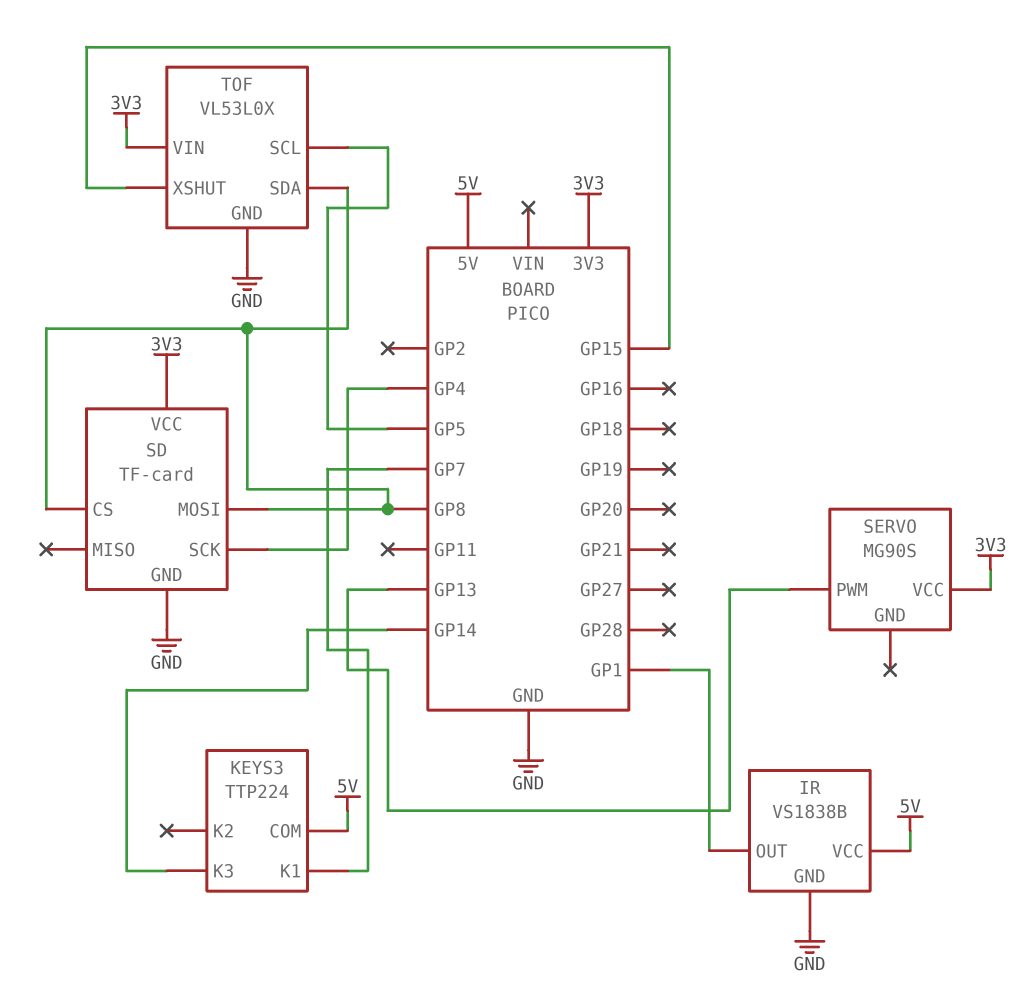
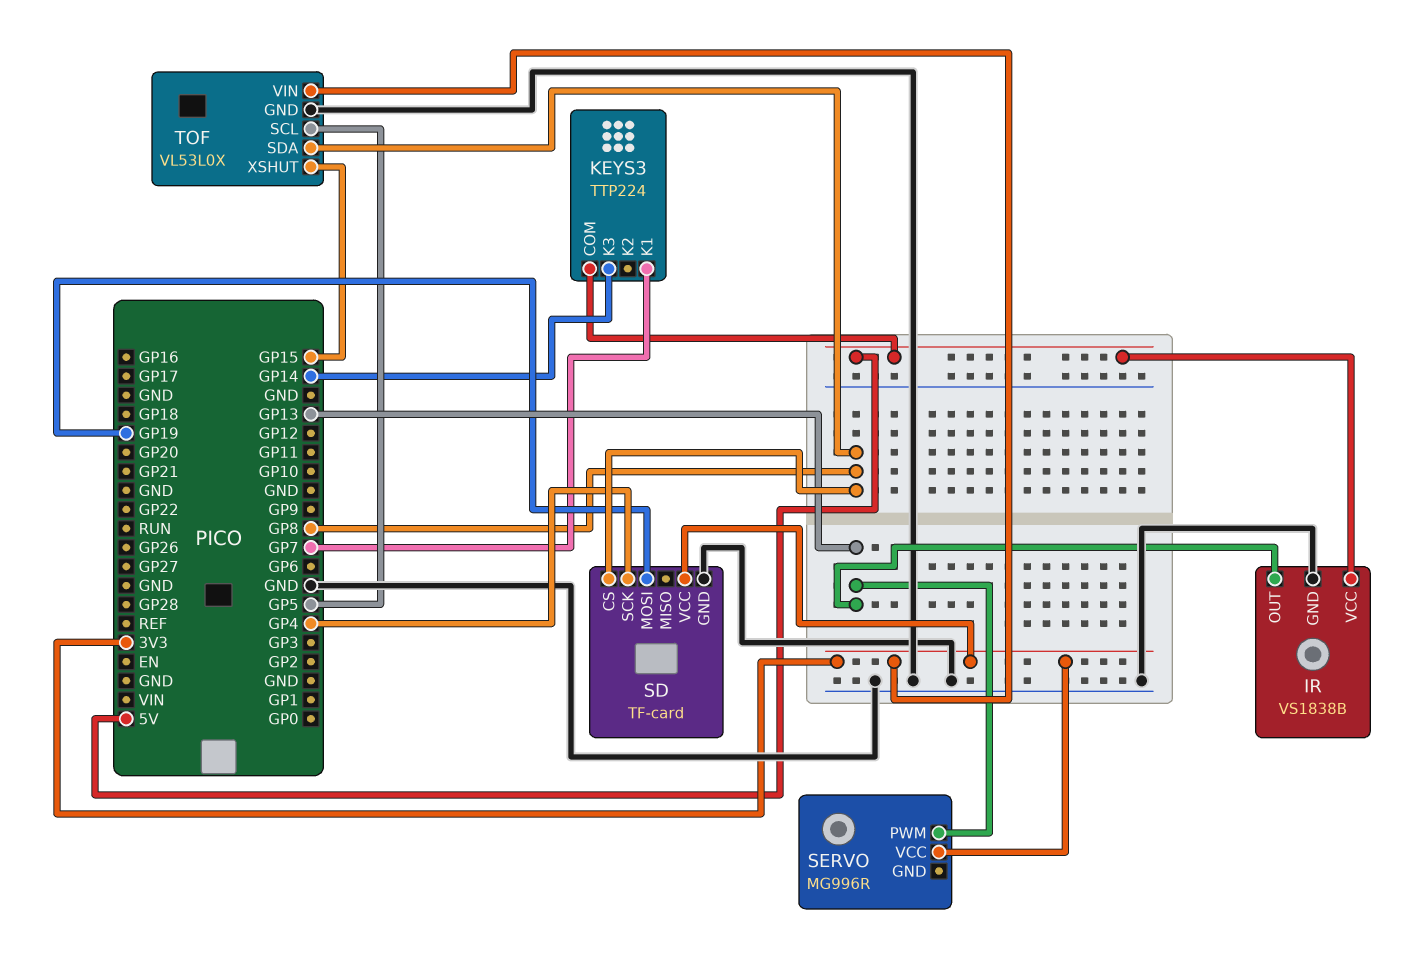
IR pin OUT: GP1 -> GP13
SD pin MOSI: GP8 -> GP19
SERVO: MG90S -> MG996R

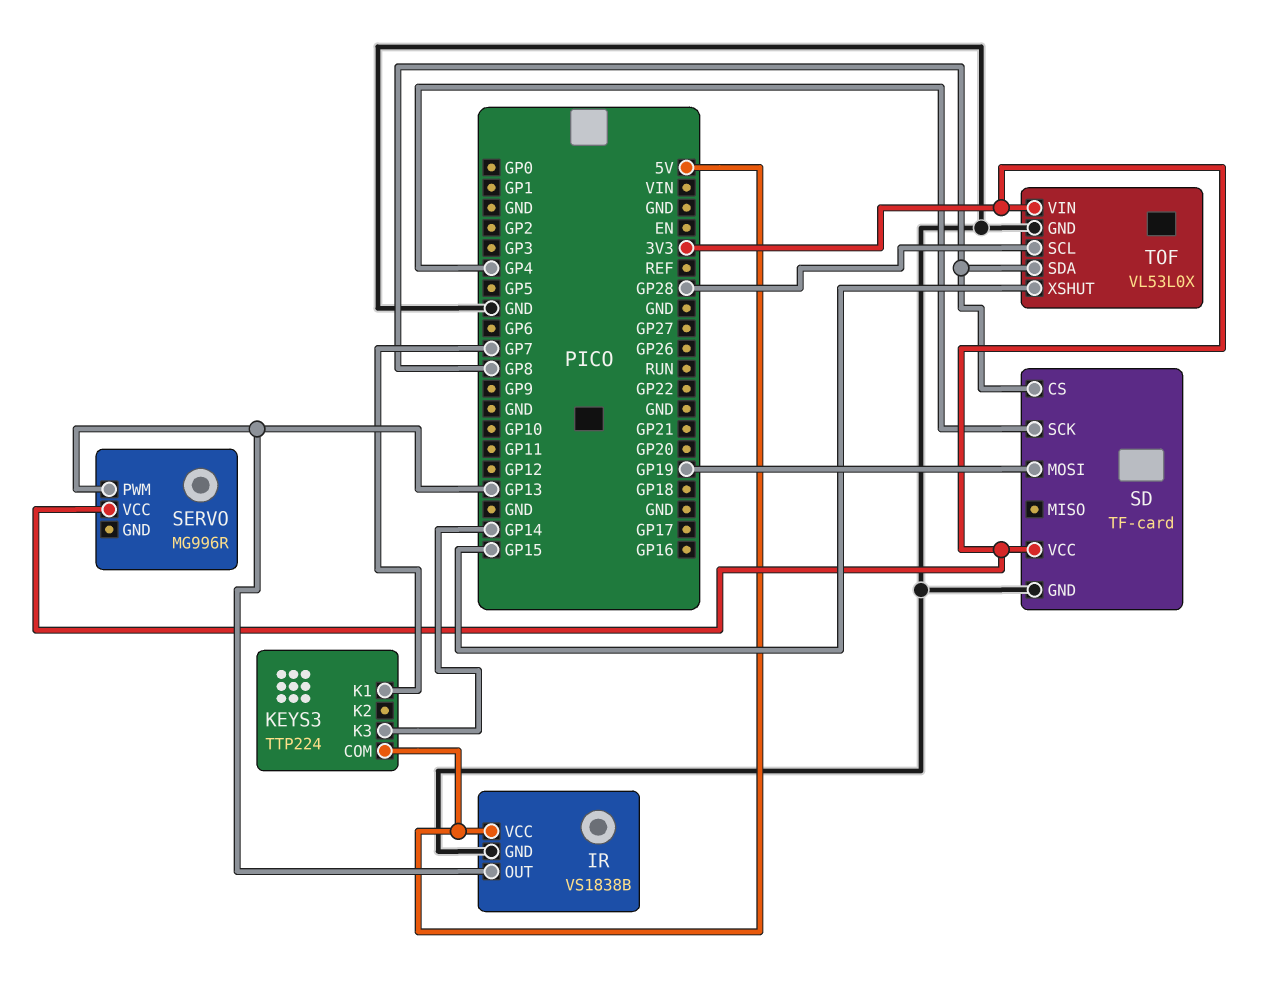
TOF pin SCL: GP5 -> GP28

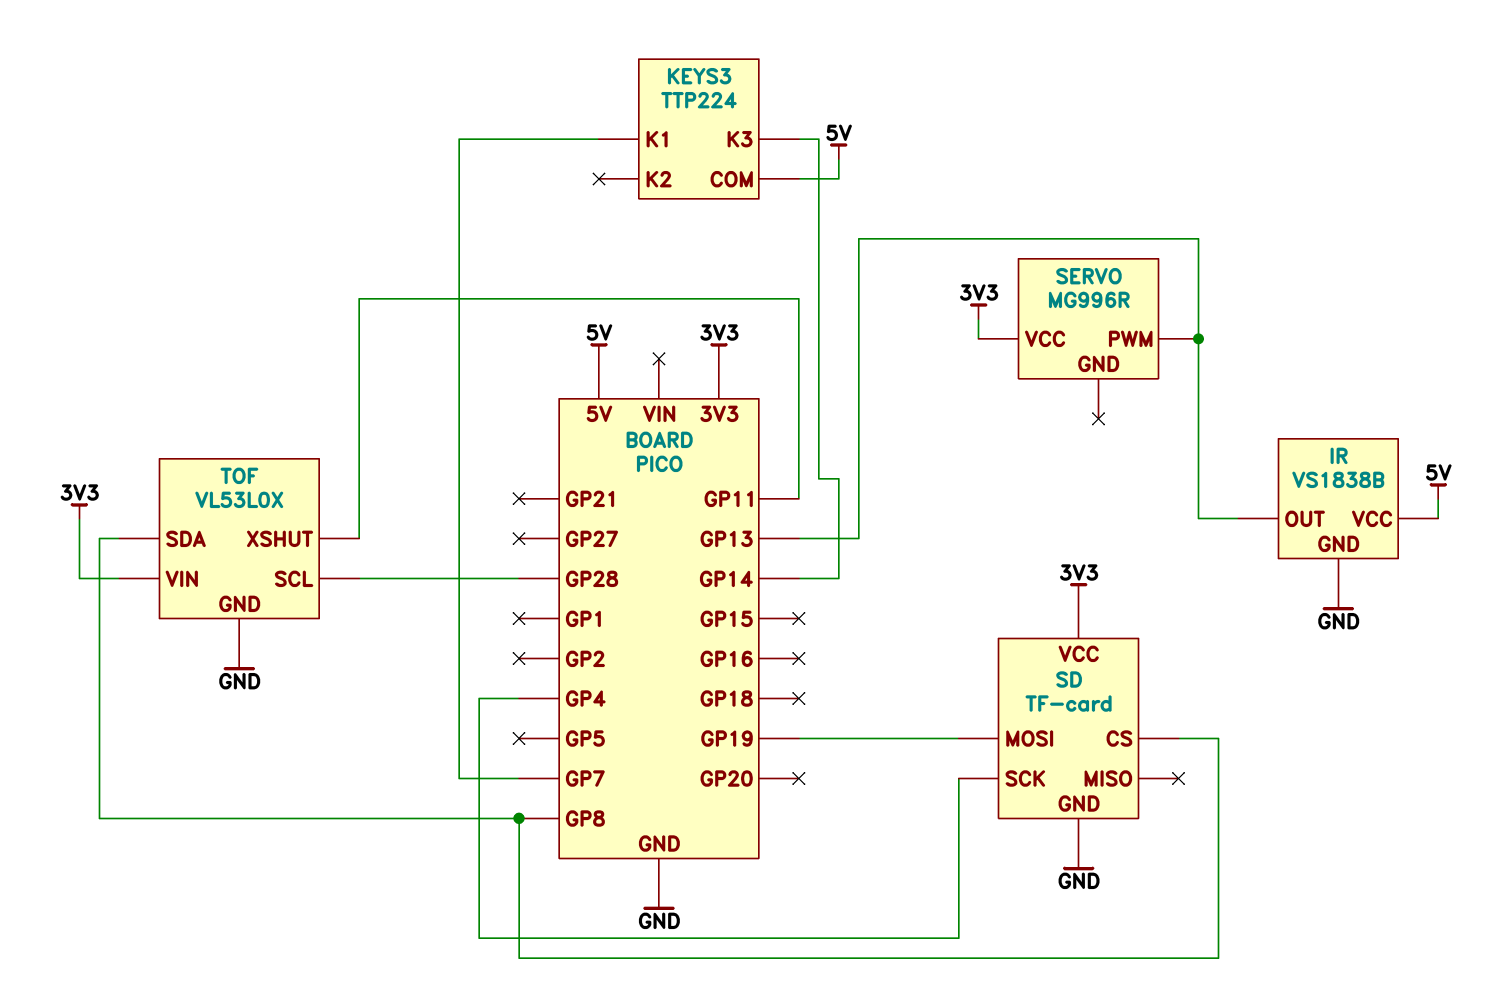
TOF pin XSHUT: GP15 -> GP11

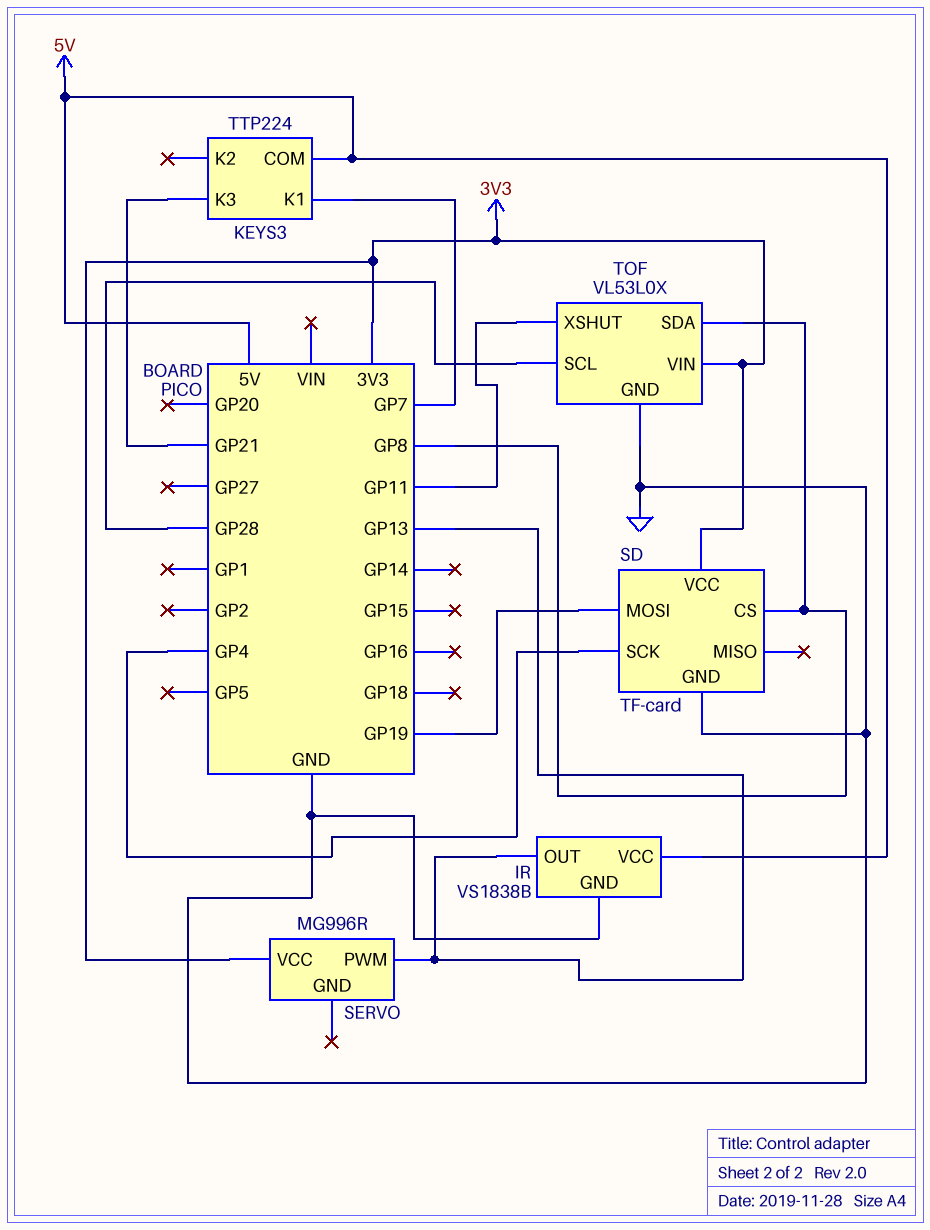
KEYS3 pin K3: GP14 -> GP21

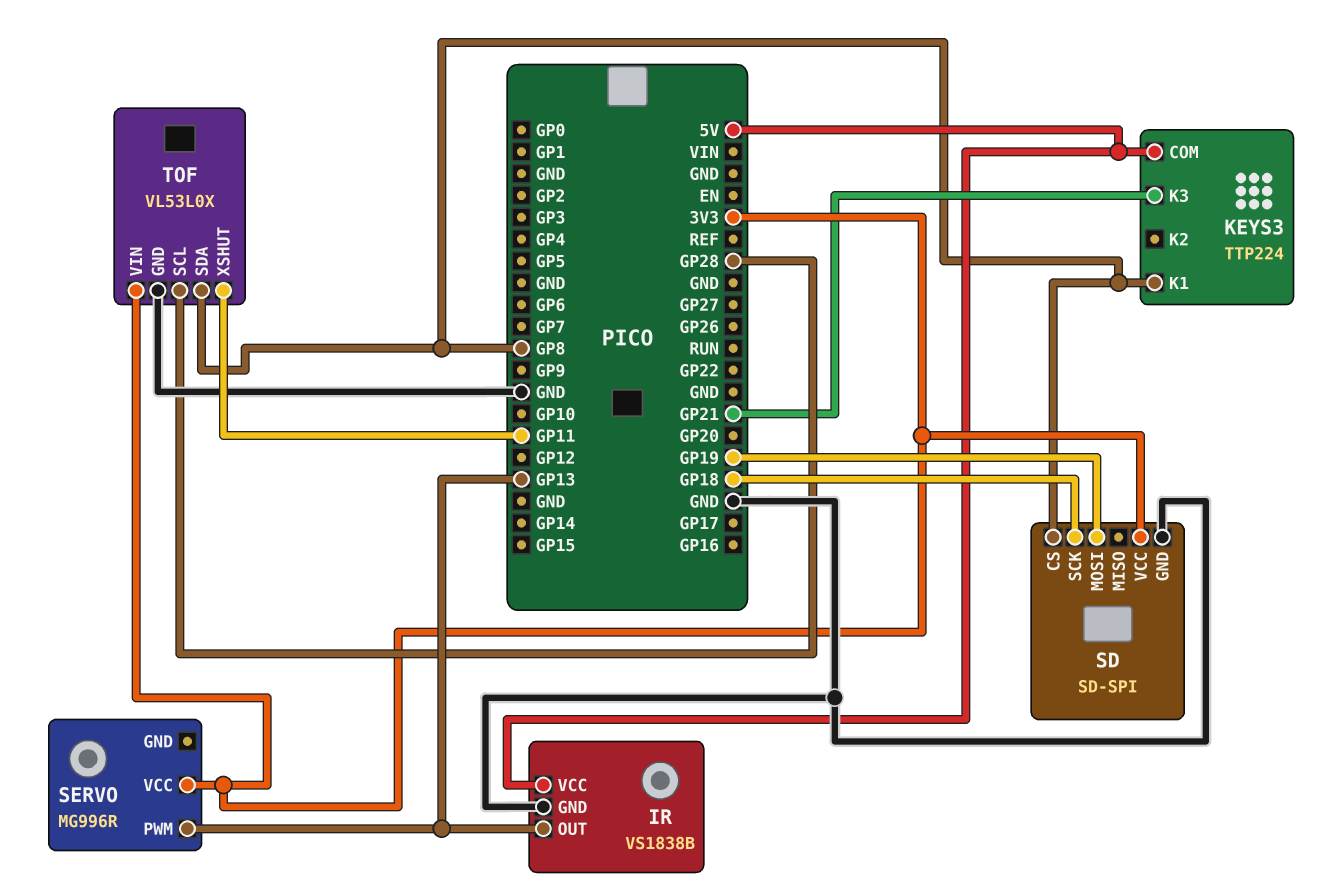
KEYS3 pin K1: GP7 -> GP8
SD: TF-card -> SD-SPI
SD pin SCK: GP4 -> GP18

